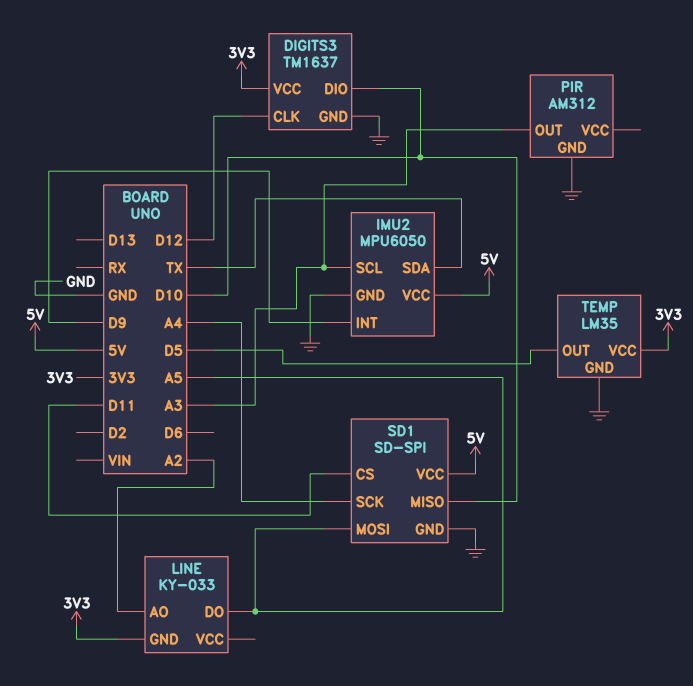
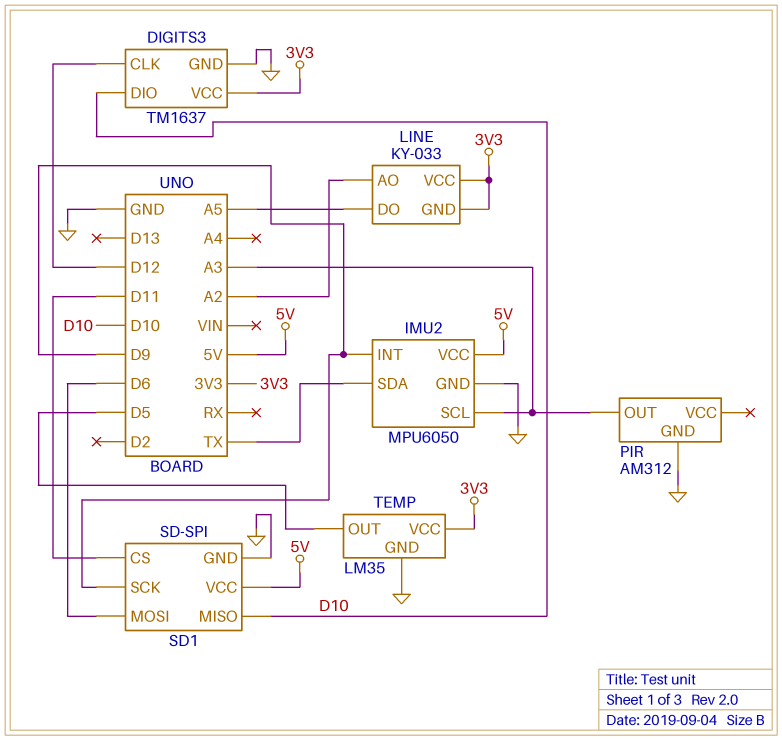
LINE pin VCC: none -> 3V3
SD1 pin MOSI: A5 -> D6
SD1 pin SCK: A4 -> D9

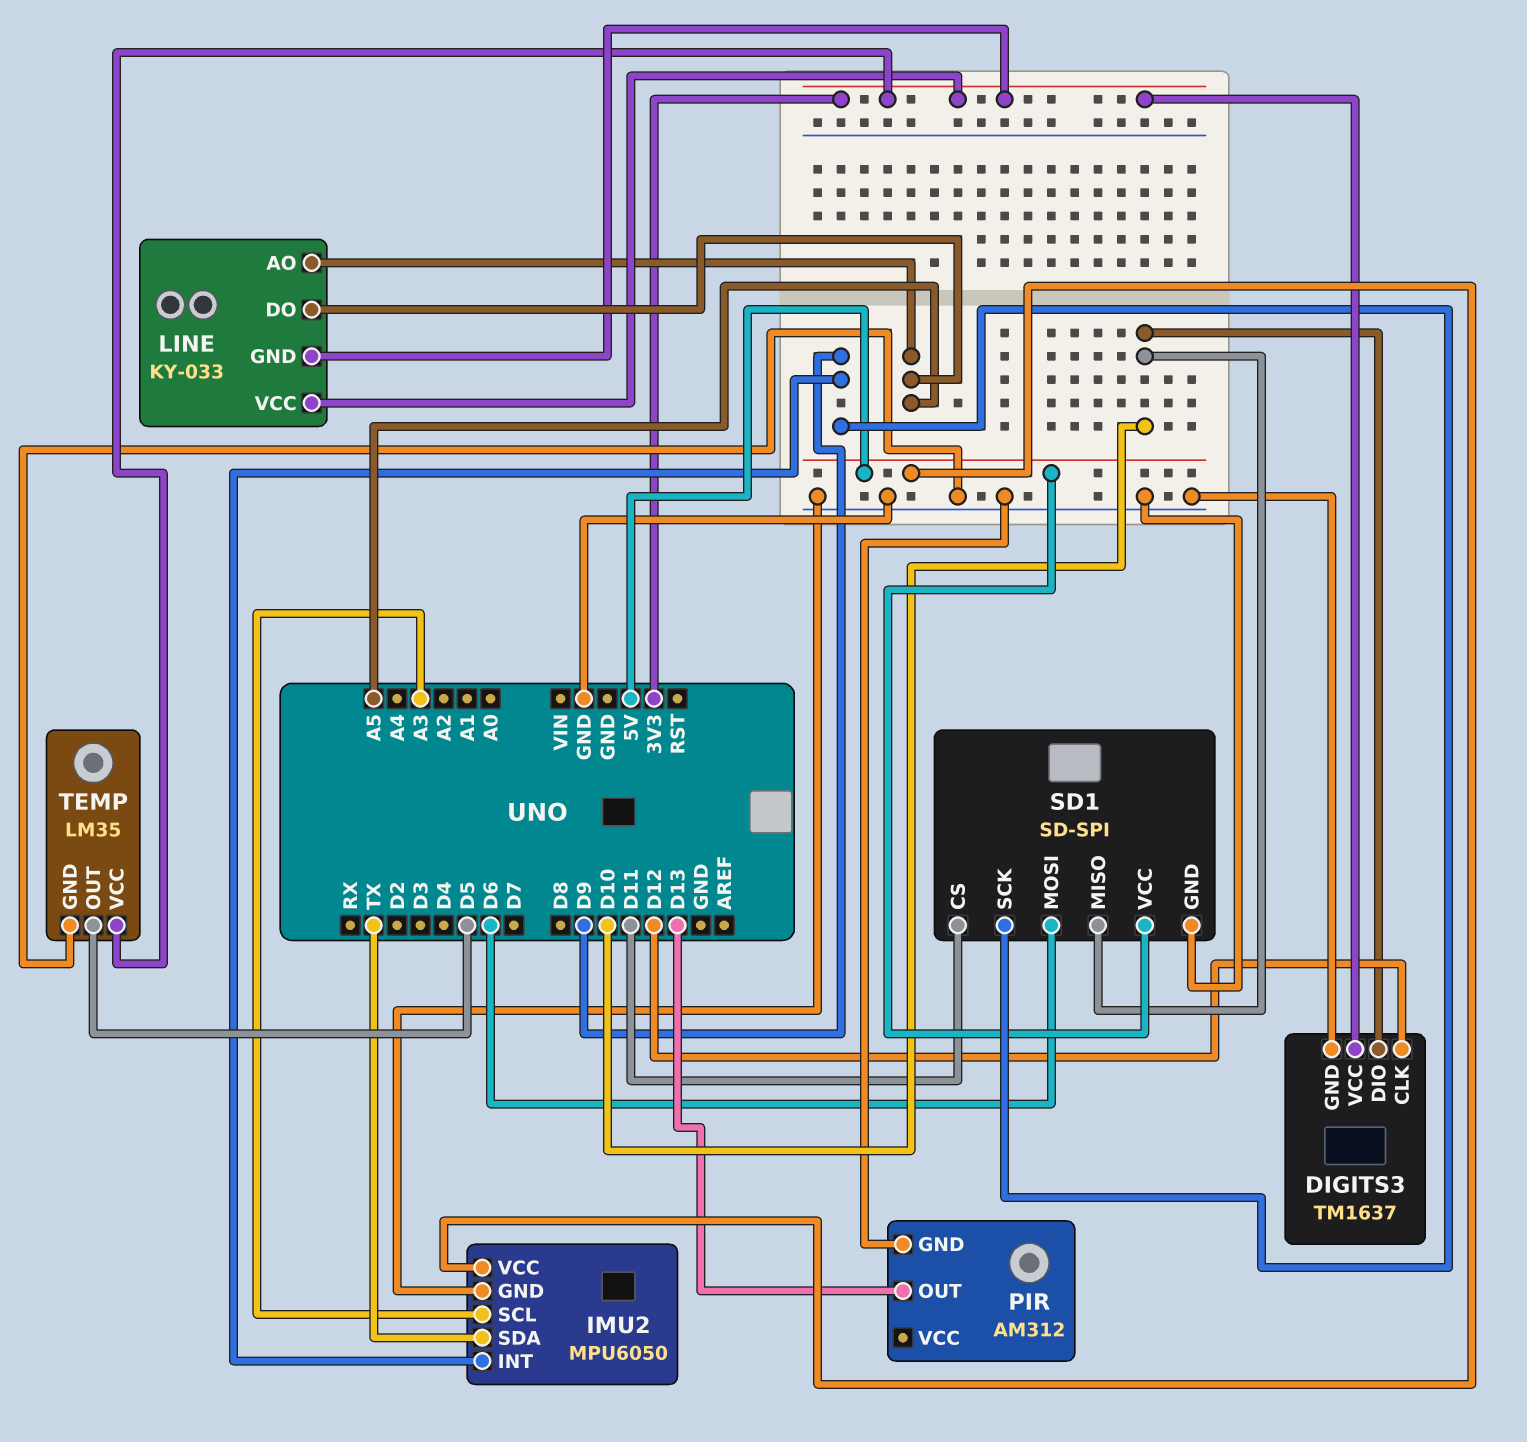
LINE pin AO: A2 -> A5
PIR pin OUT: A3 -> D13

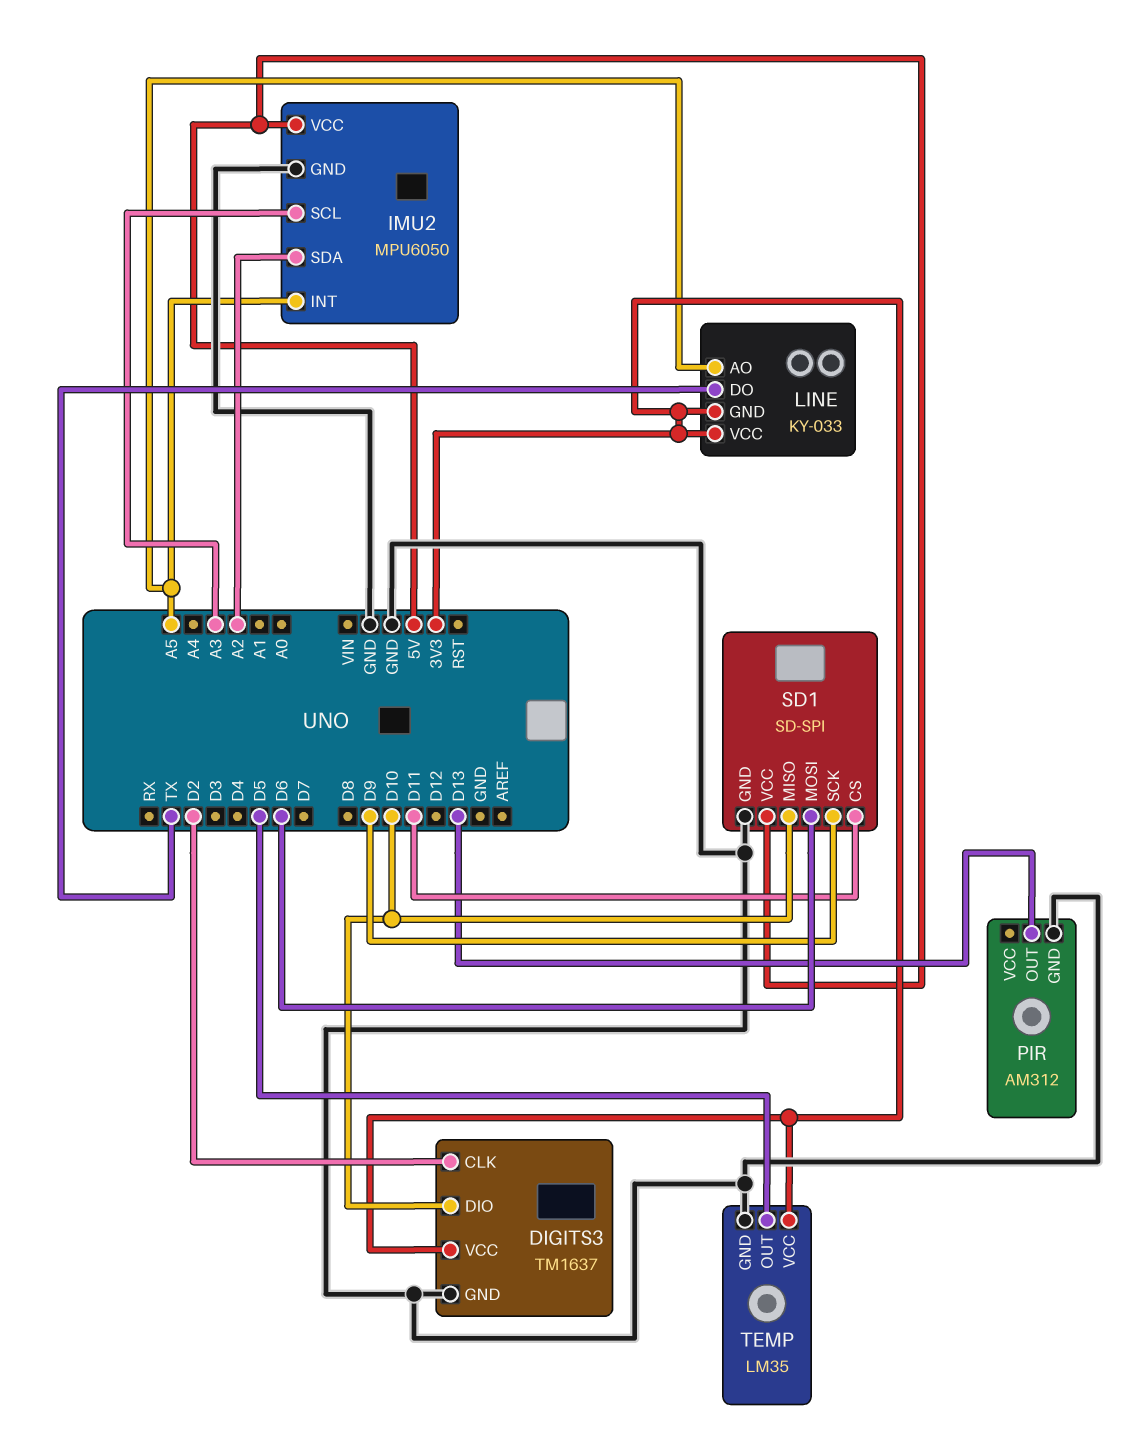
DIGITS3 pin CLK: D12 -> D2
IMU2 pin INT: D9 -> A5
IMU2 pin SDA: TX -> A2
LINE pin DO: A5 -> TX

